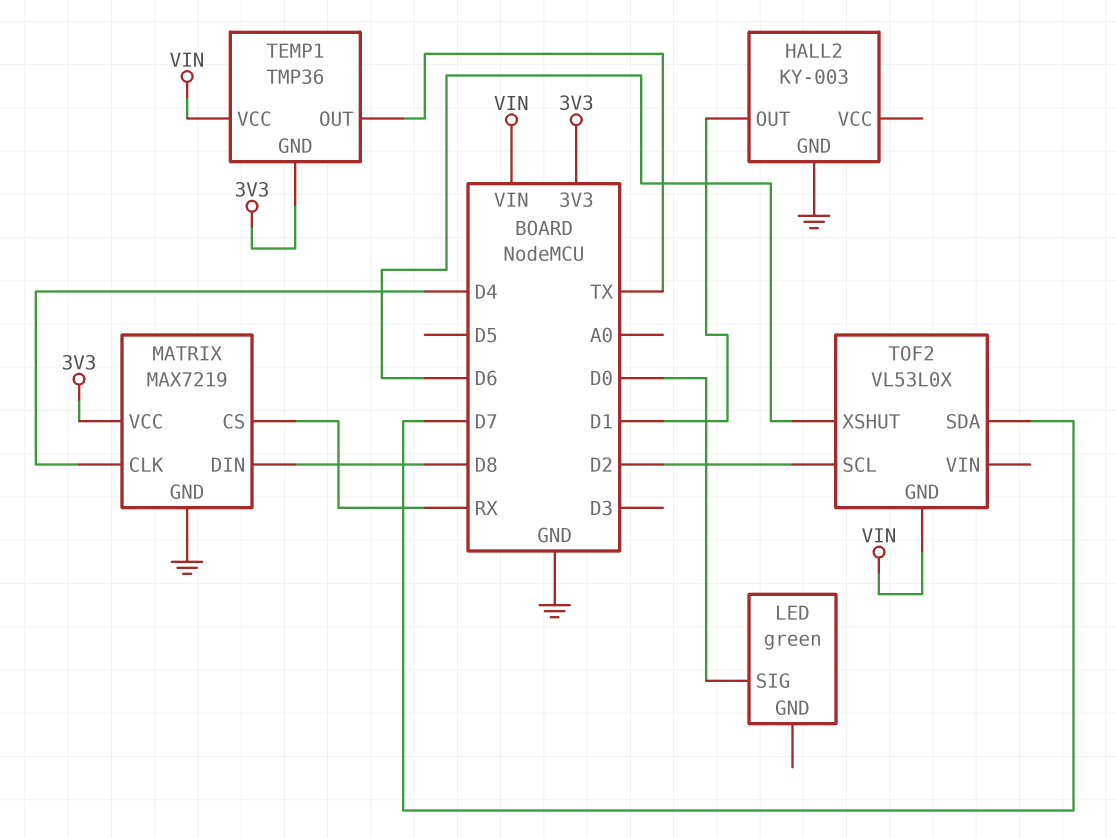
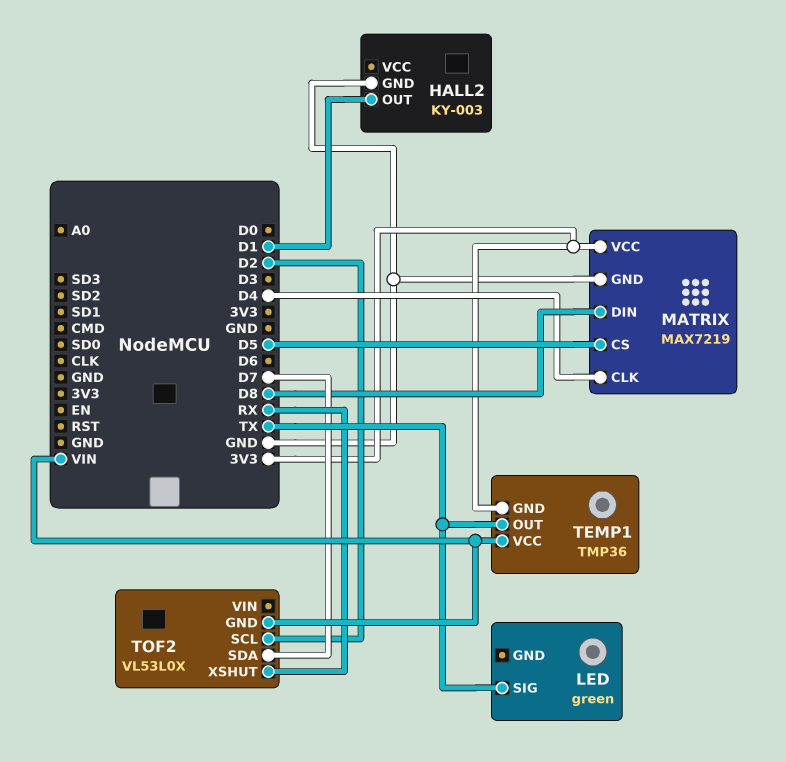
LED pin SIG: D0 -> TX
MATRIX pin CS: RX -> D5
TOF2 pin XSHUT: D6 -> RX

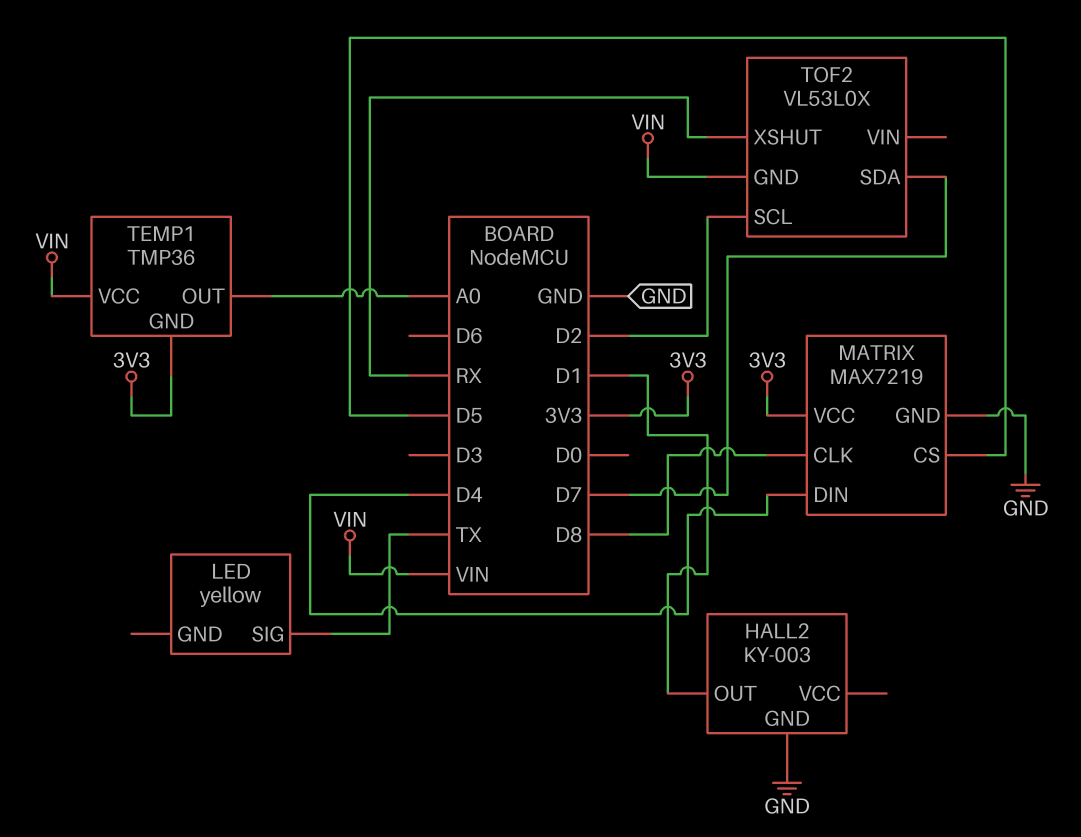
LED: green -> yellow
MATRIX pin CLK: D4 -> D8
MATRIX pin DIN: D8 -> D4
TEMP1 pin OUT: TX -> A0

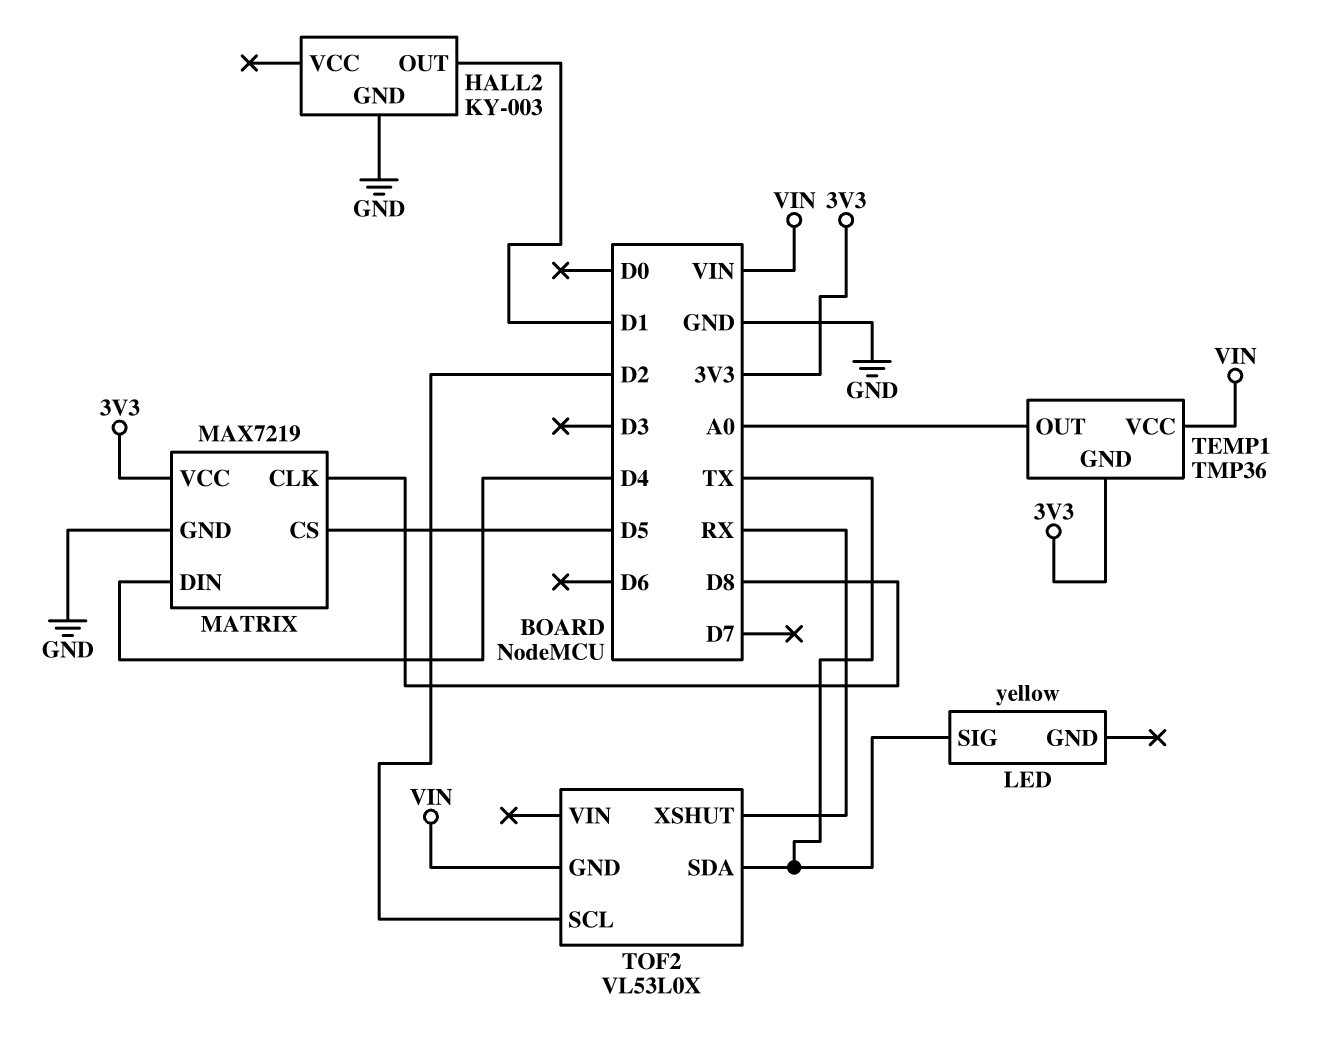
TOF2 pin SDA: D7 -> TX

